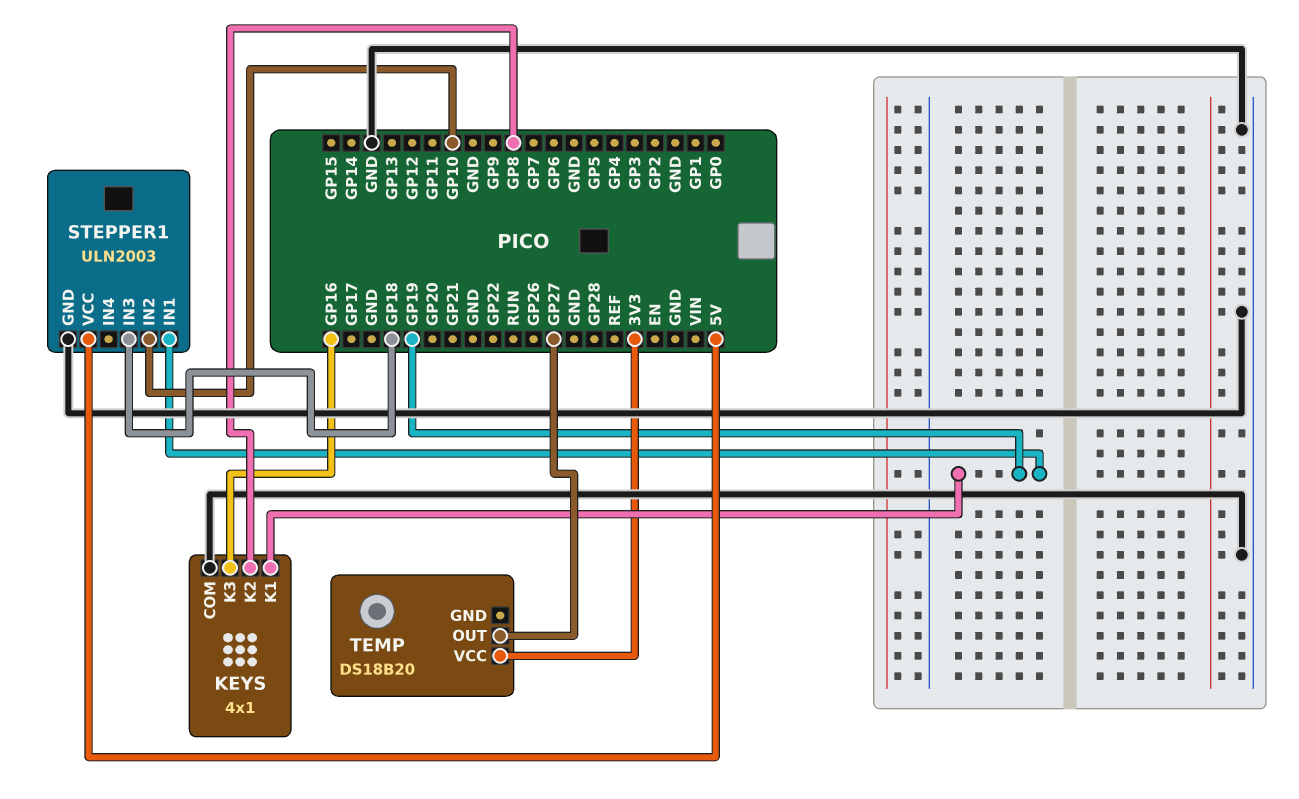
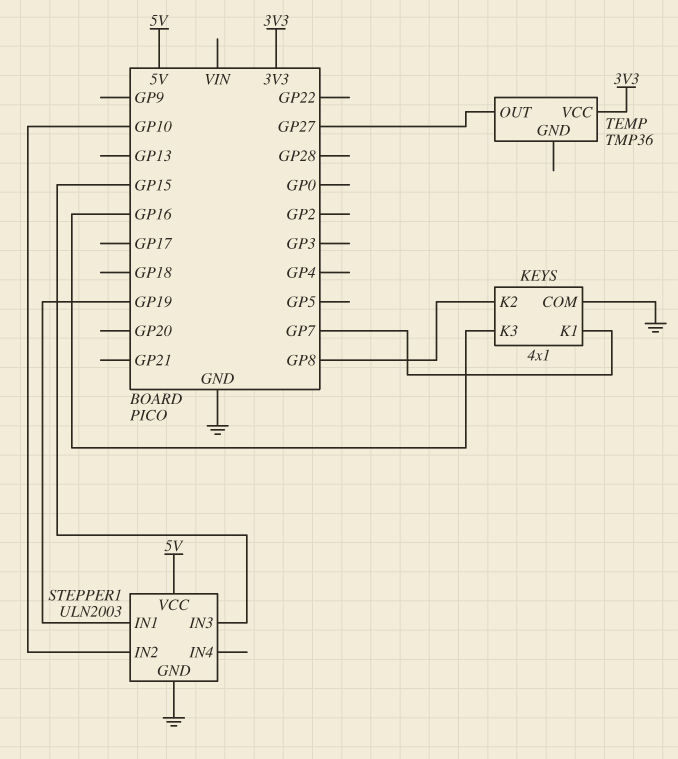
KEYS pin K1: GP19 -> GP7
STEPPER1 pin IN3: GP18 -> GP15
TEMP: DS18B20 -> TMP36

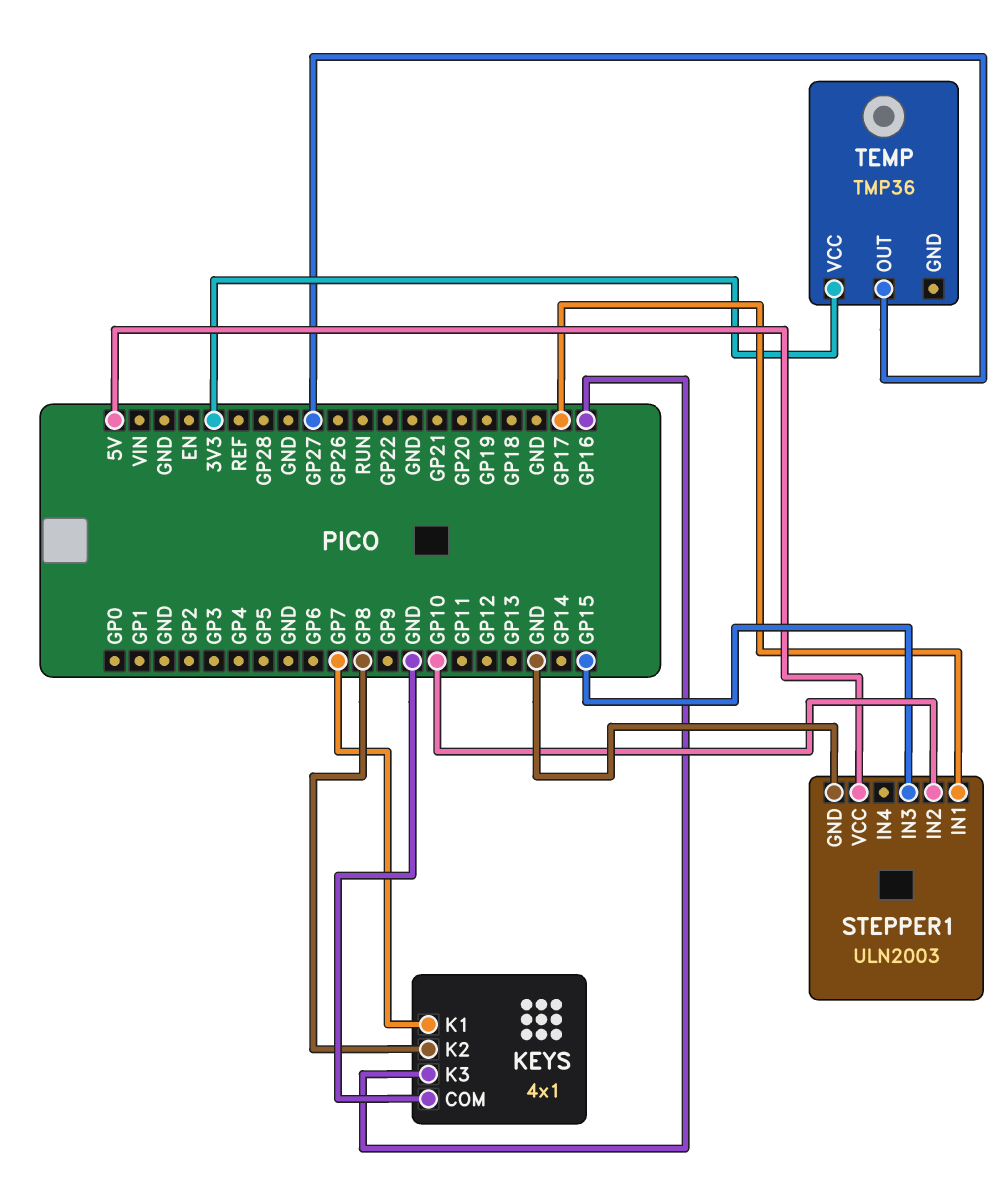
STEPPER1 pin IN1: GP19 -> GP17

